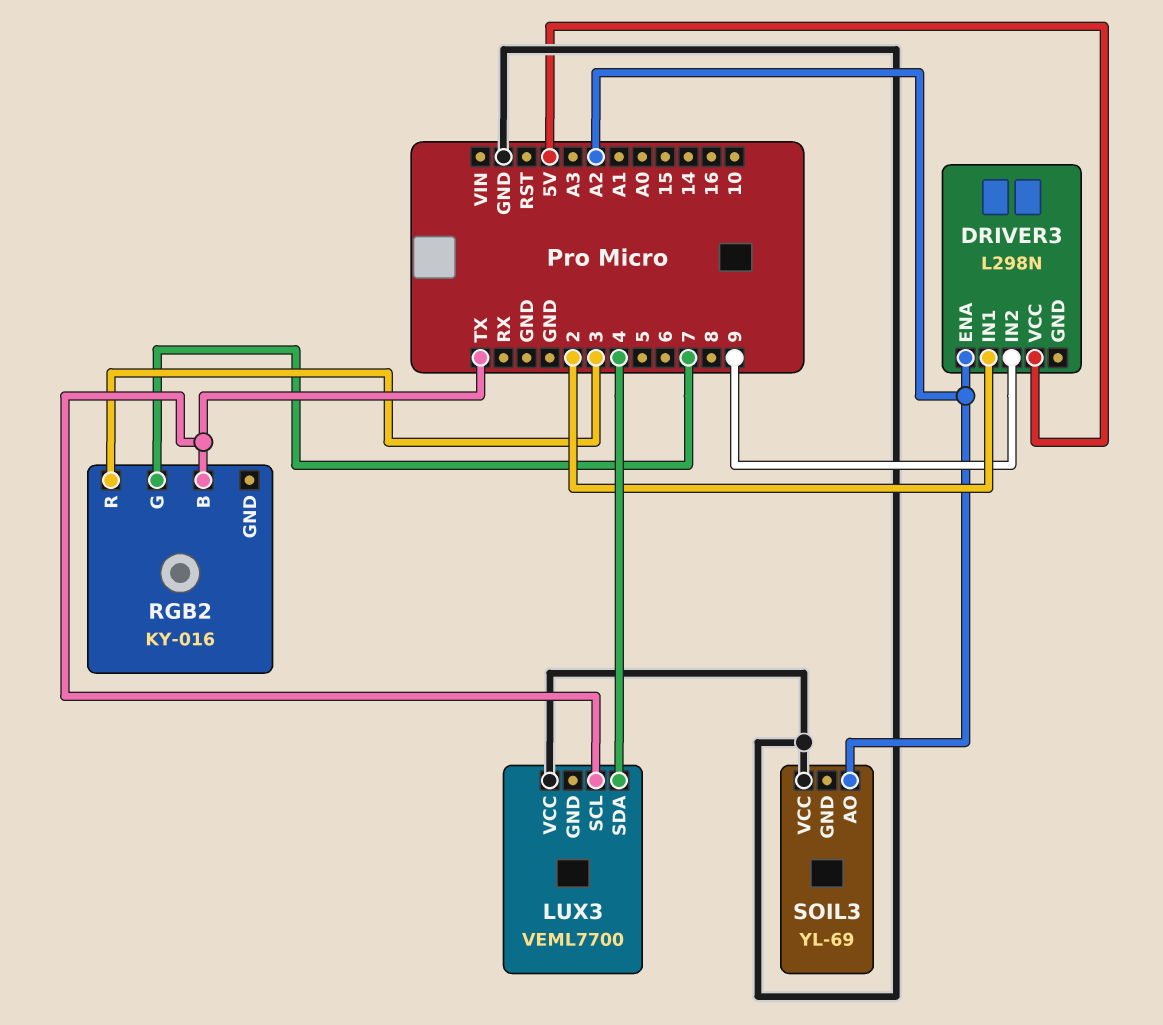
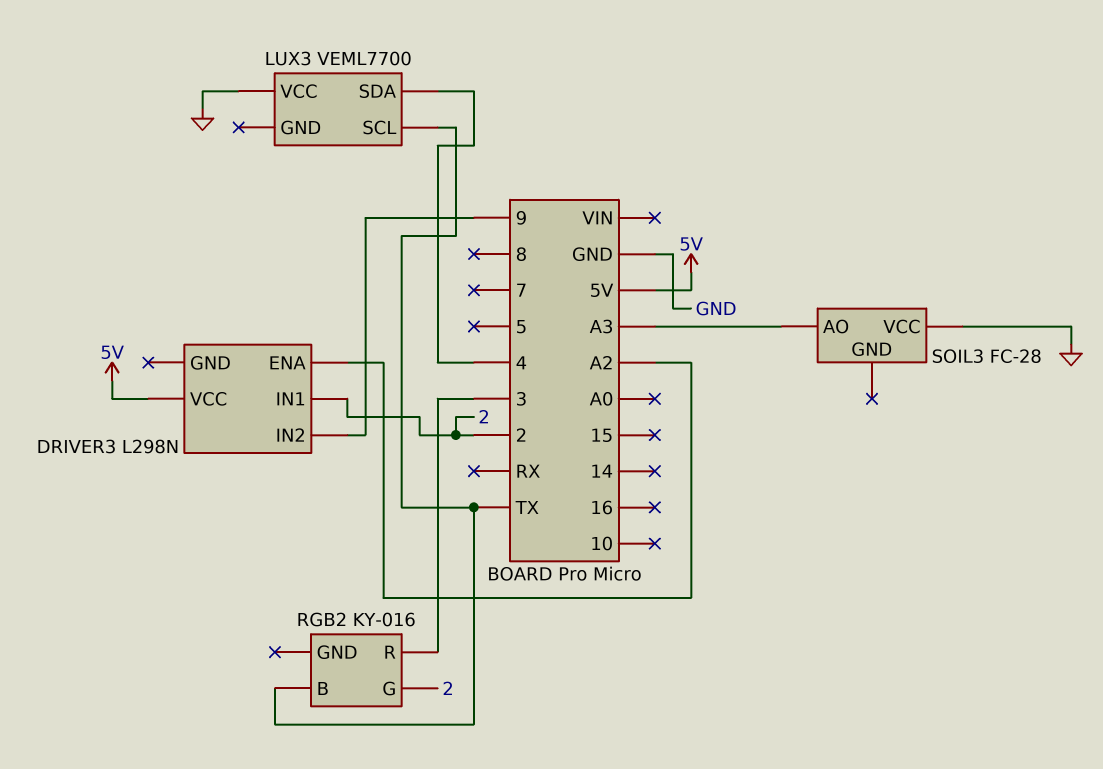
RGB2 pin G: 7 -> 2
SOIL3: YL-69 -> FC-28
SOIL3 pin AO: A2 -> A3

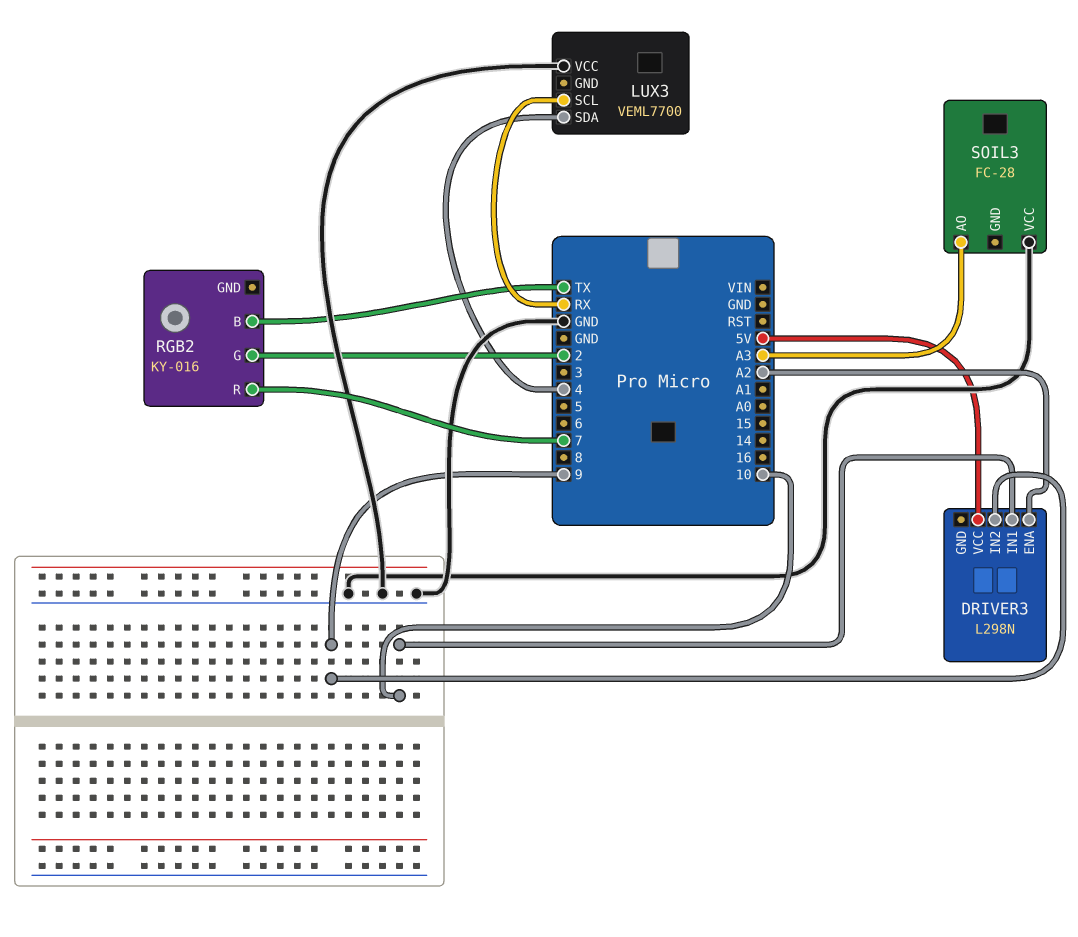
DRIVER3 pin IN1: 2 -> 10
LUX3 pin SCL: TX -> RX
RGB2 pin R: 3 -> 7

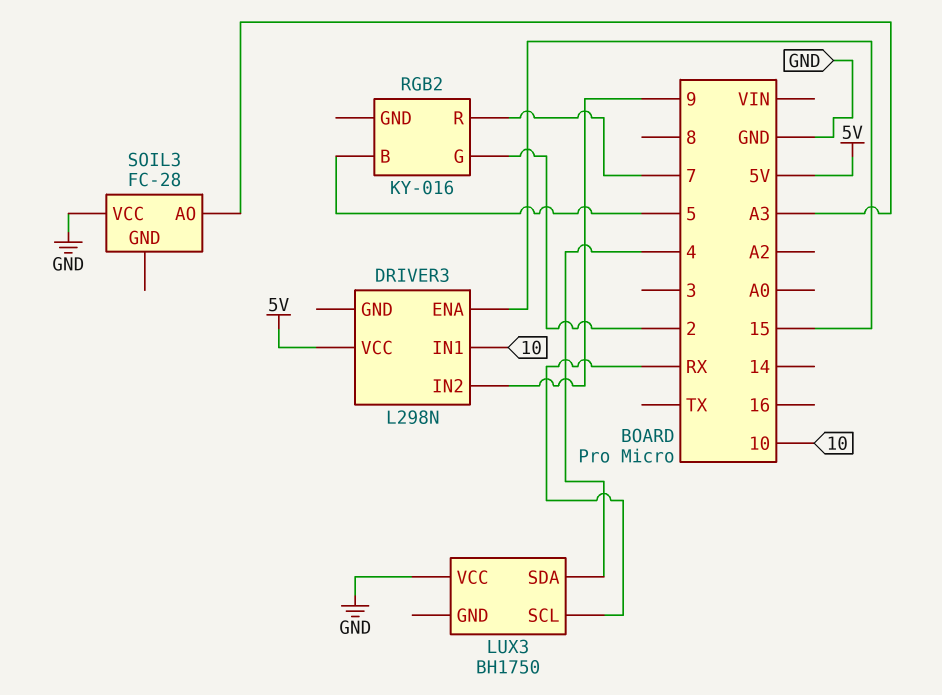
DRIVER3 pin ENA: A2 -> 15
LUX3: VEML7700 -> BH1750
RGB2 pin B: TX -> 5

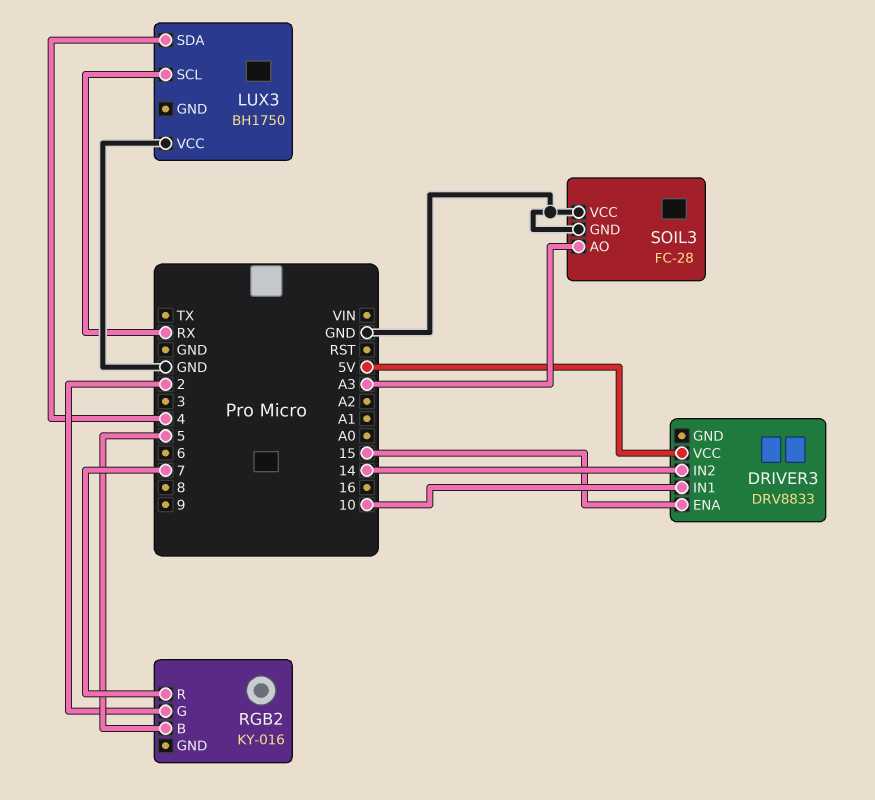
DRIVER3: L298N -> DRV8833
DRIVER3 pin IN2: 9 -> 14
SOIL3 pin GND: none -> GND

